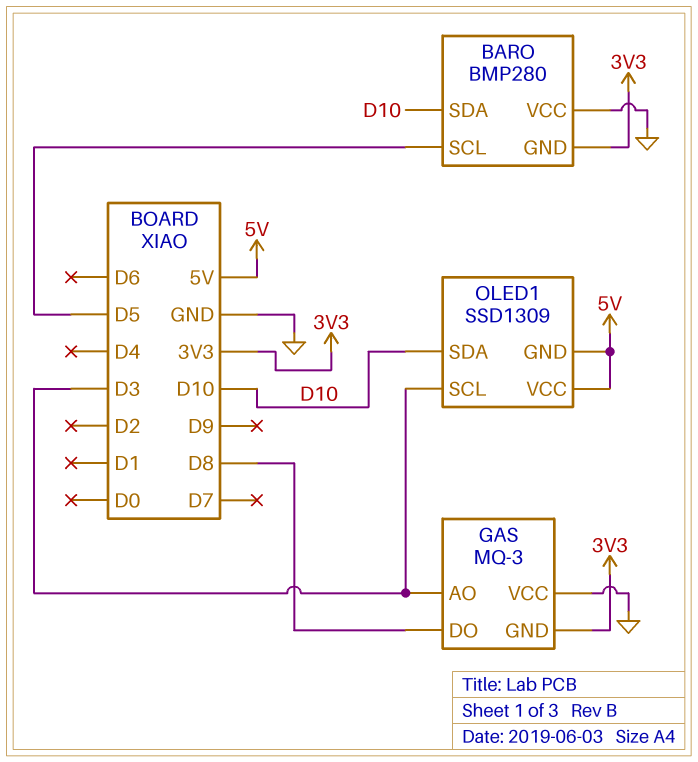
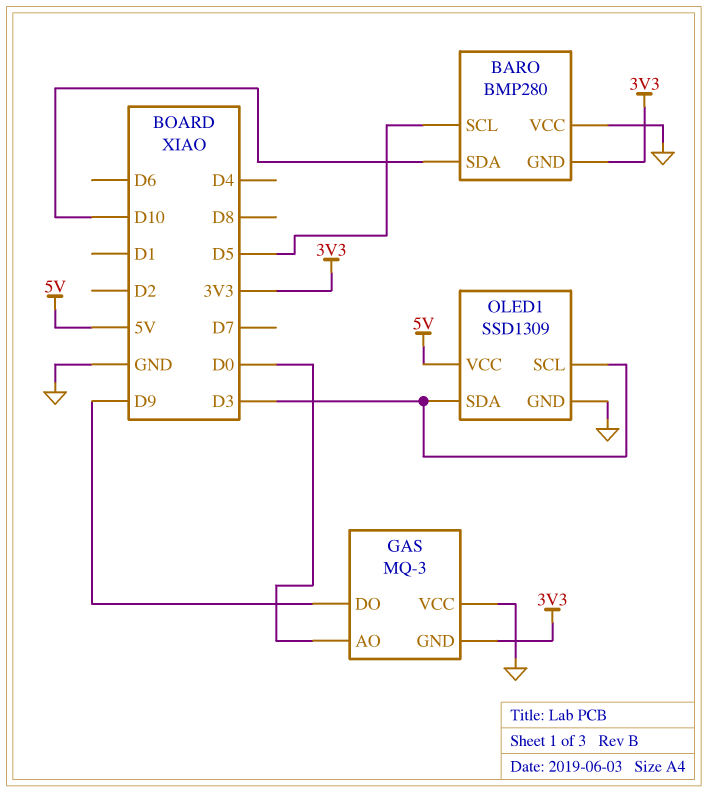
GAS pin AO: D3 -> D0
GAS pin DO: D8 -> D9
OLED1 pin GND: 5V -> GND
OLED1 pin SDA: D10 -> D3

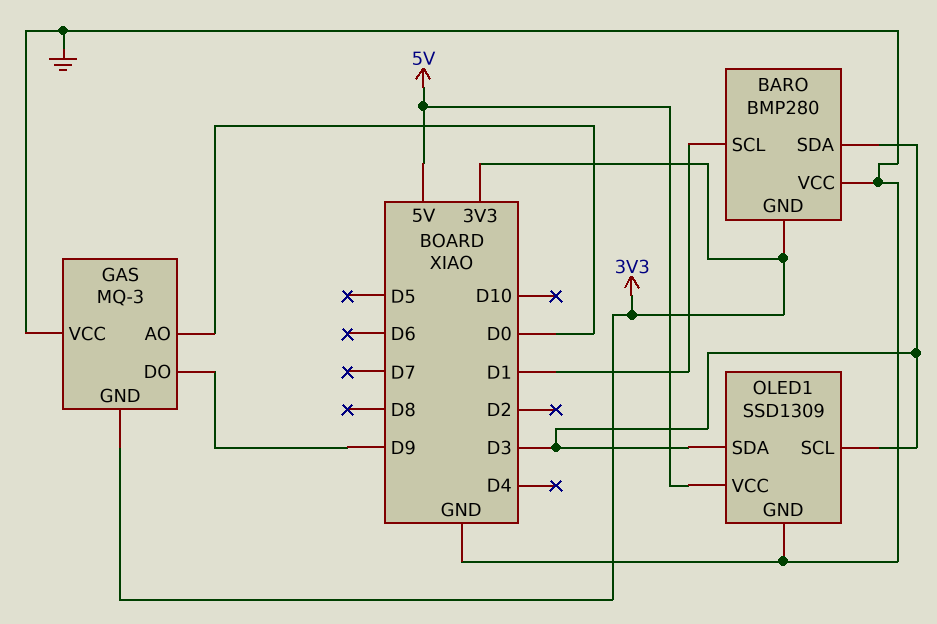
BARO pin SCL: D5 -> D1
BARO pin SDA: D10 -> D3

